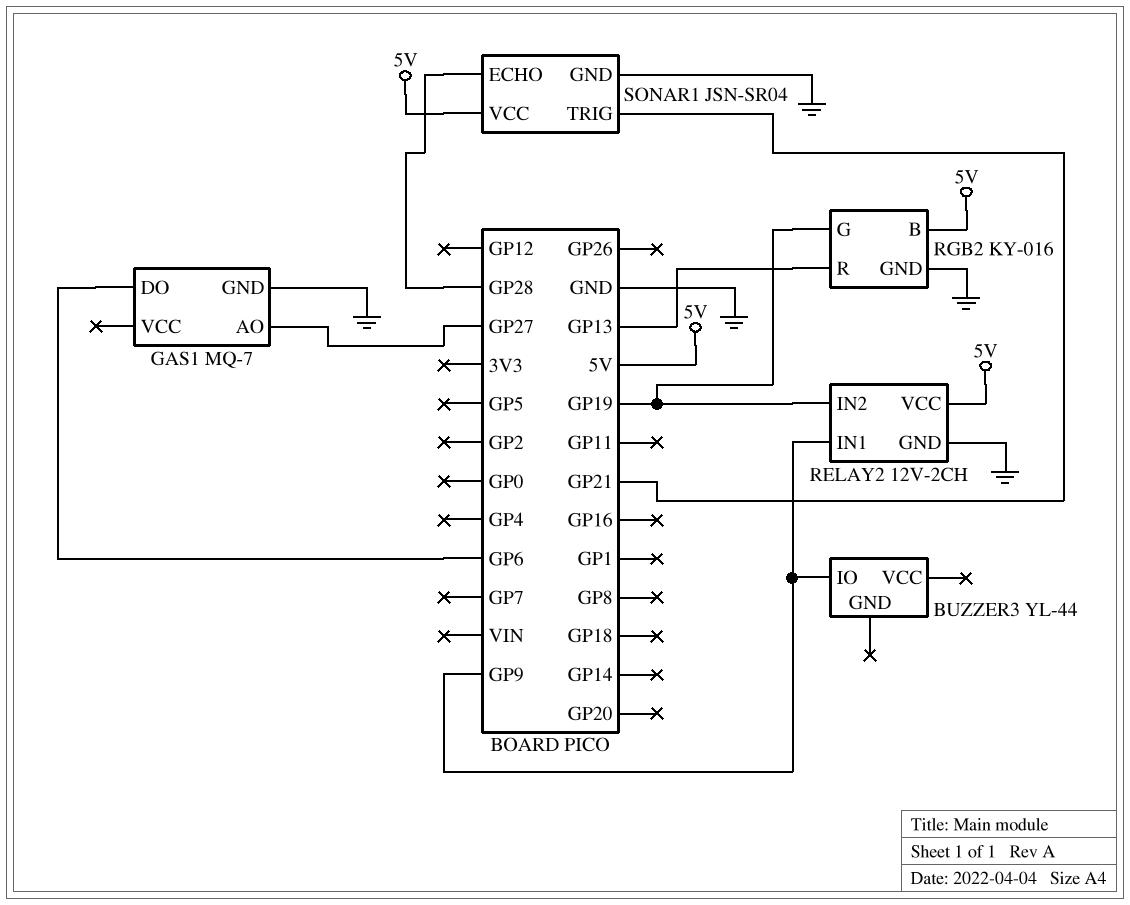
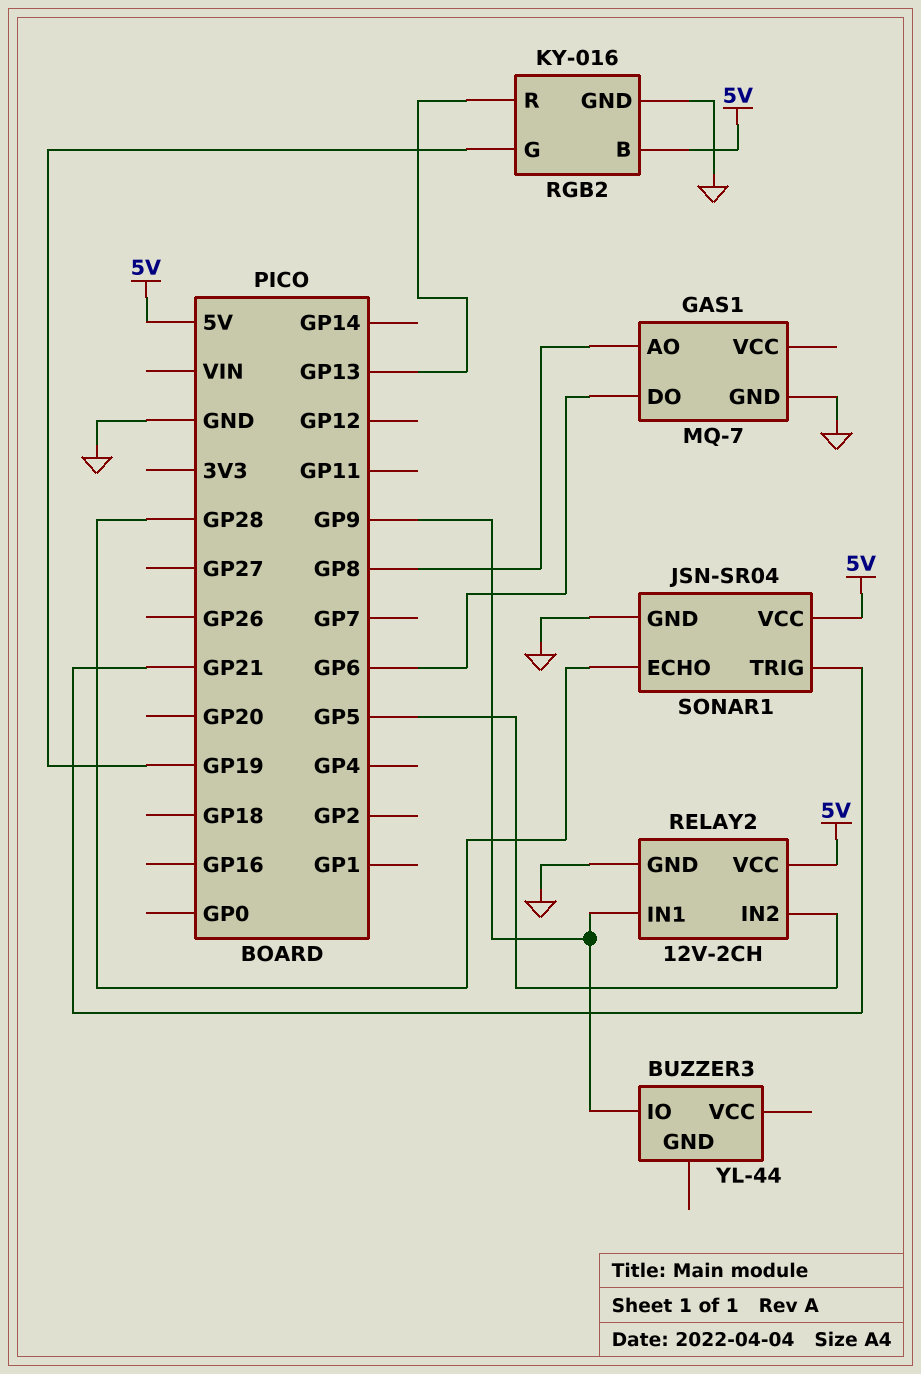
GAS1 pin AO: GP27 -> GP8
RELAY2 pin IN2: GP19 -> GP5

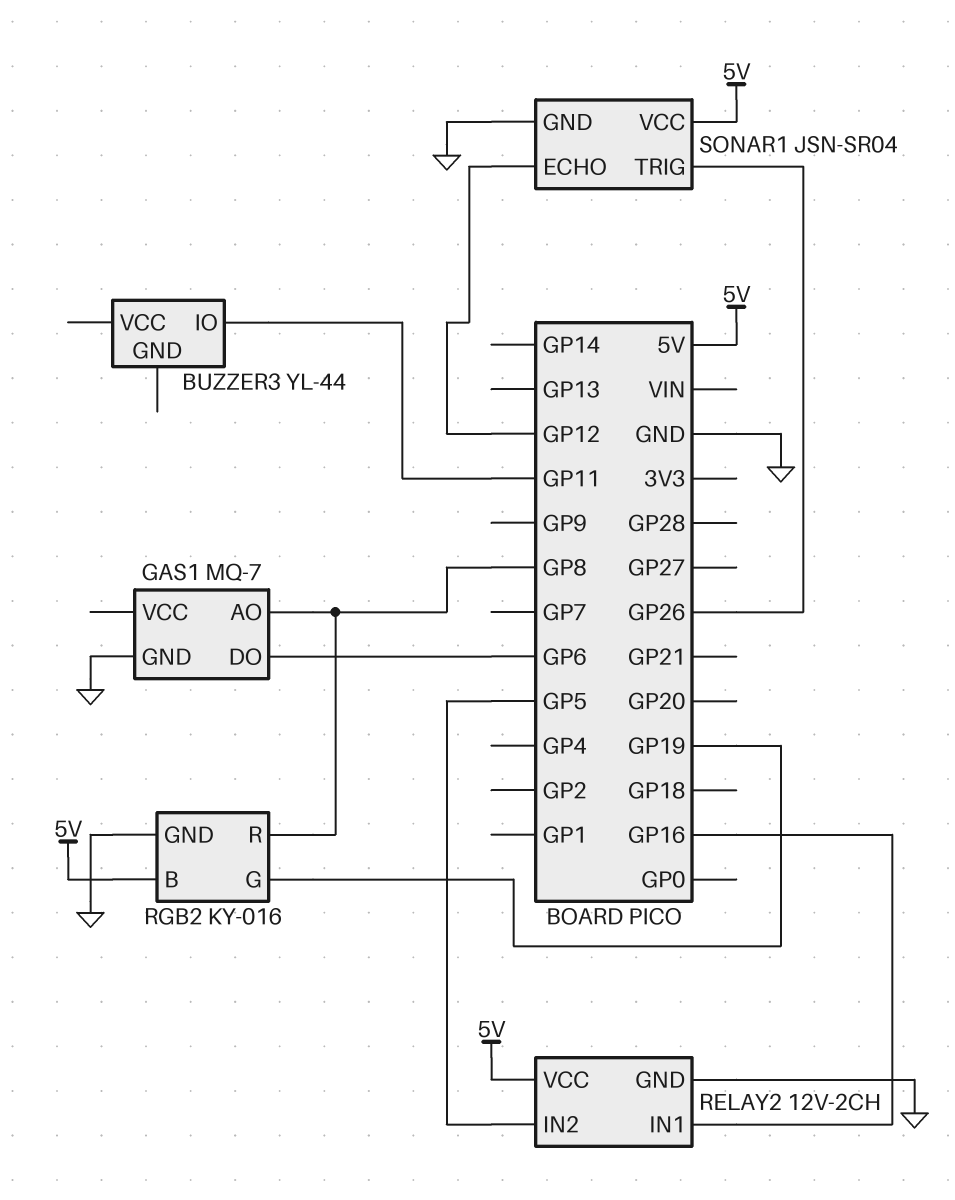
BUZZER3 pin IO: GP9 -> GP11
RELAY2 pin IN1: GP9 -> GP16
RGB2 pin R: GP13 -> GP8
SONAR1 pin ECHO: GP28 -> GP12
SONAR1 pin TRIG: GP21 -> GP26

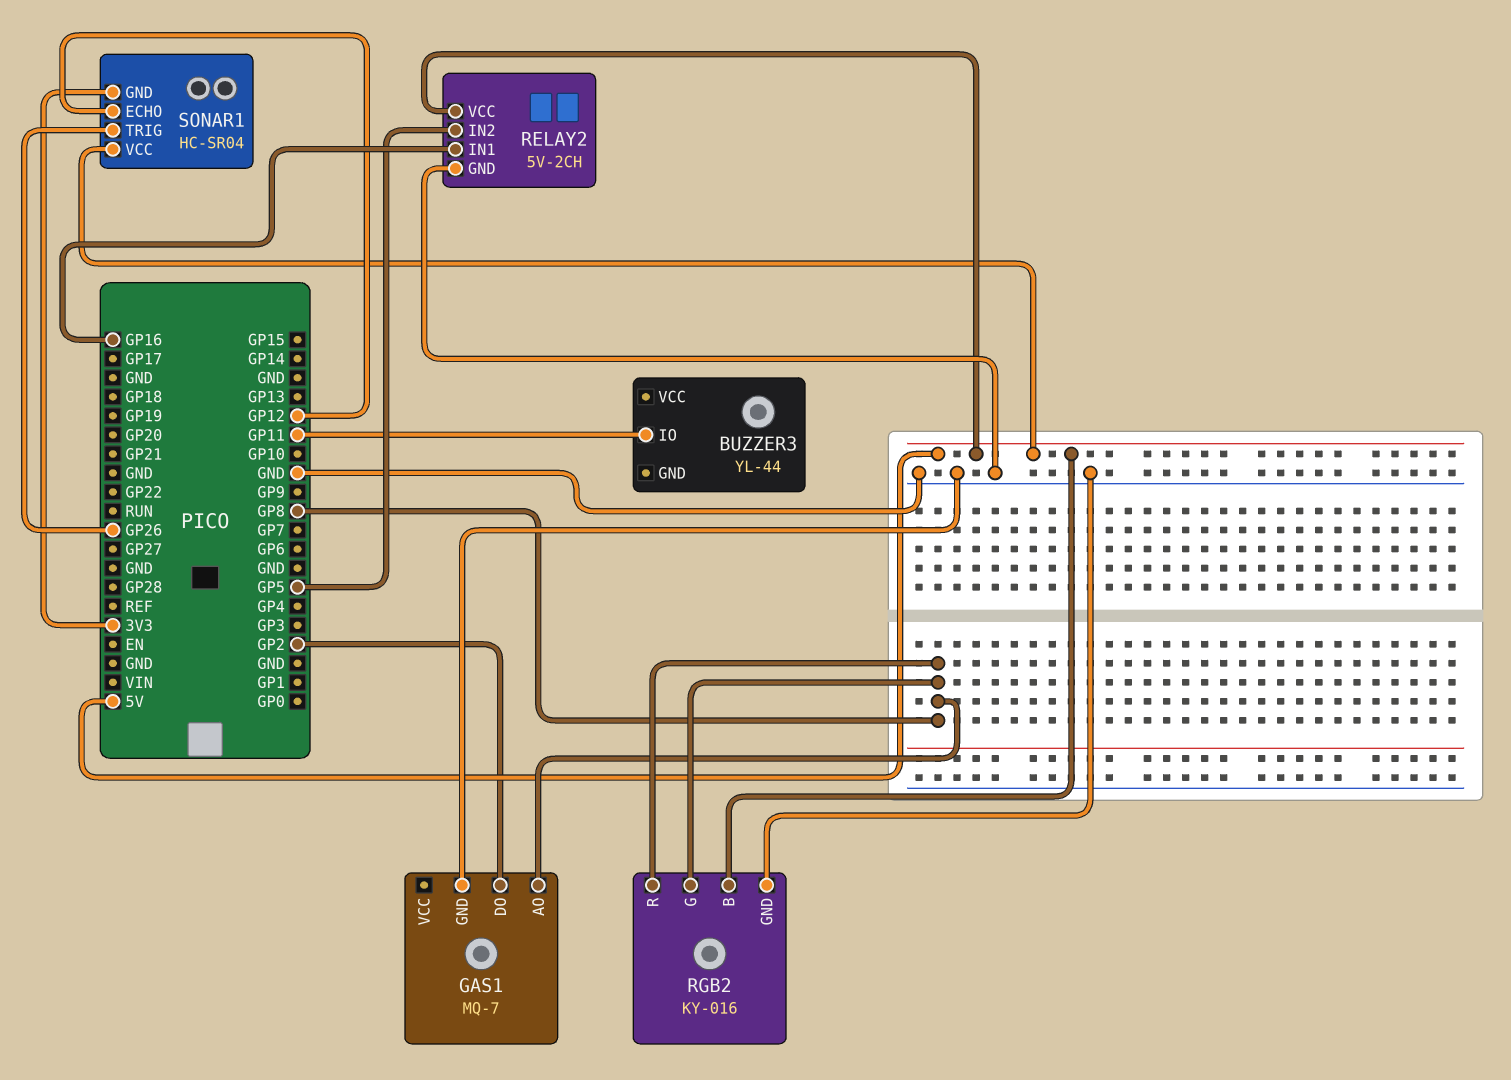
GAS1 pin DO: GP6 -> GP2
RELAY2: 12V-2CH -> 5V-2CH
RGB2 pin G: GP19 -> GP8
SONAR1: JSN-SR04 -> HC-SR04
SONAR1 pin GND: GND -> 3V3

